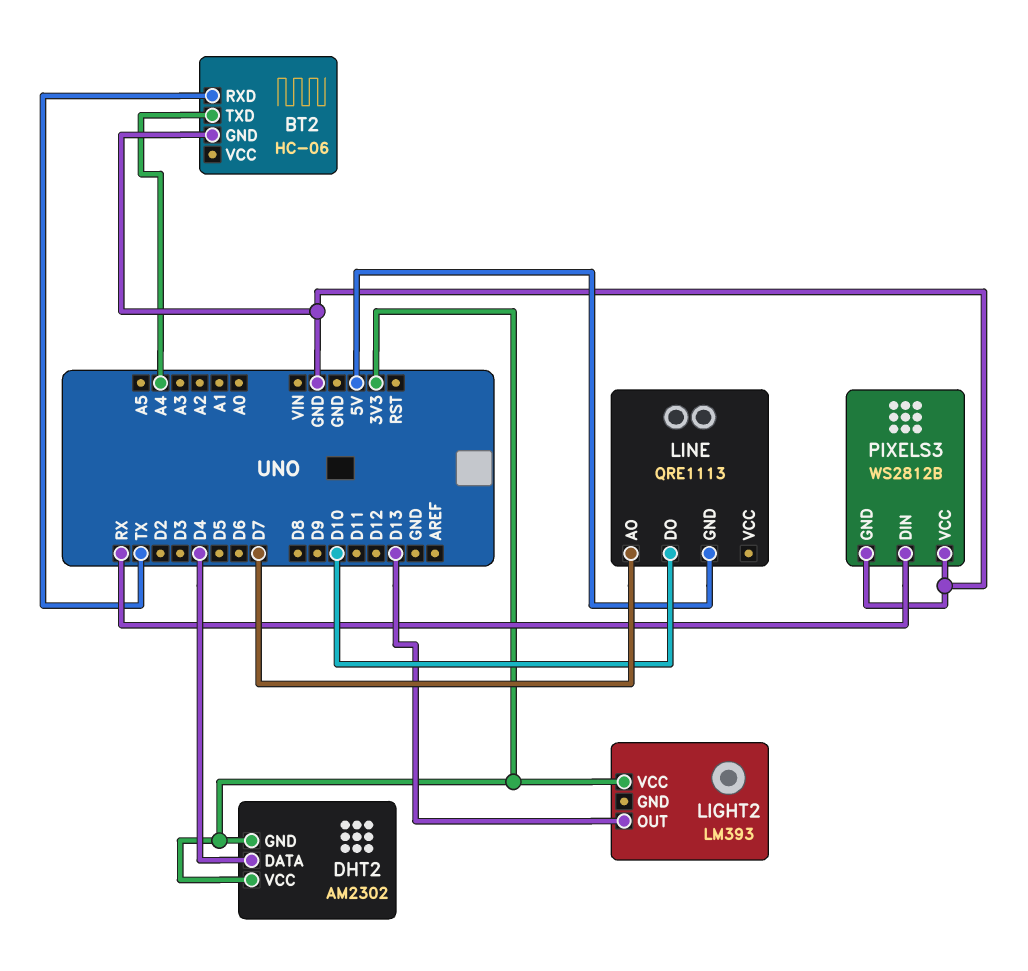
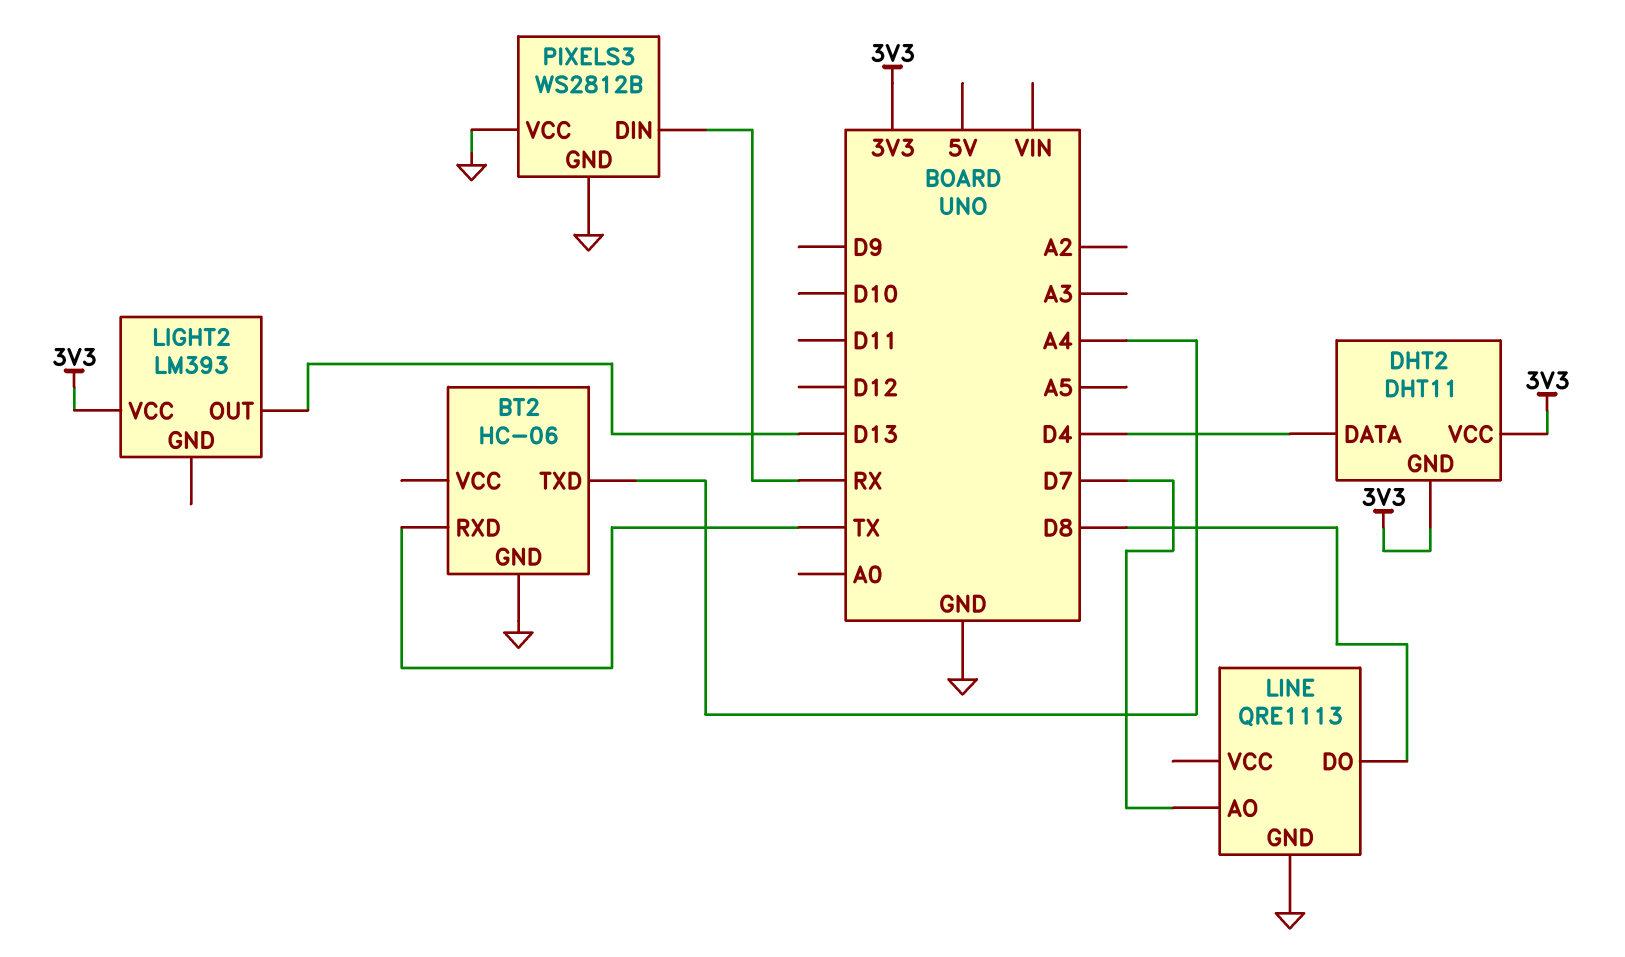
DHT2: AM2302 -> DHT11
LINE pin DO: D10 -> D8
LINE pin GND: 5V -> GND

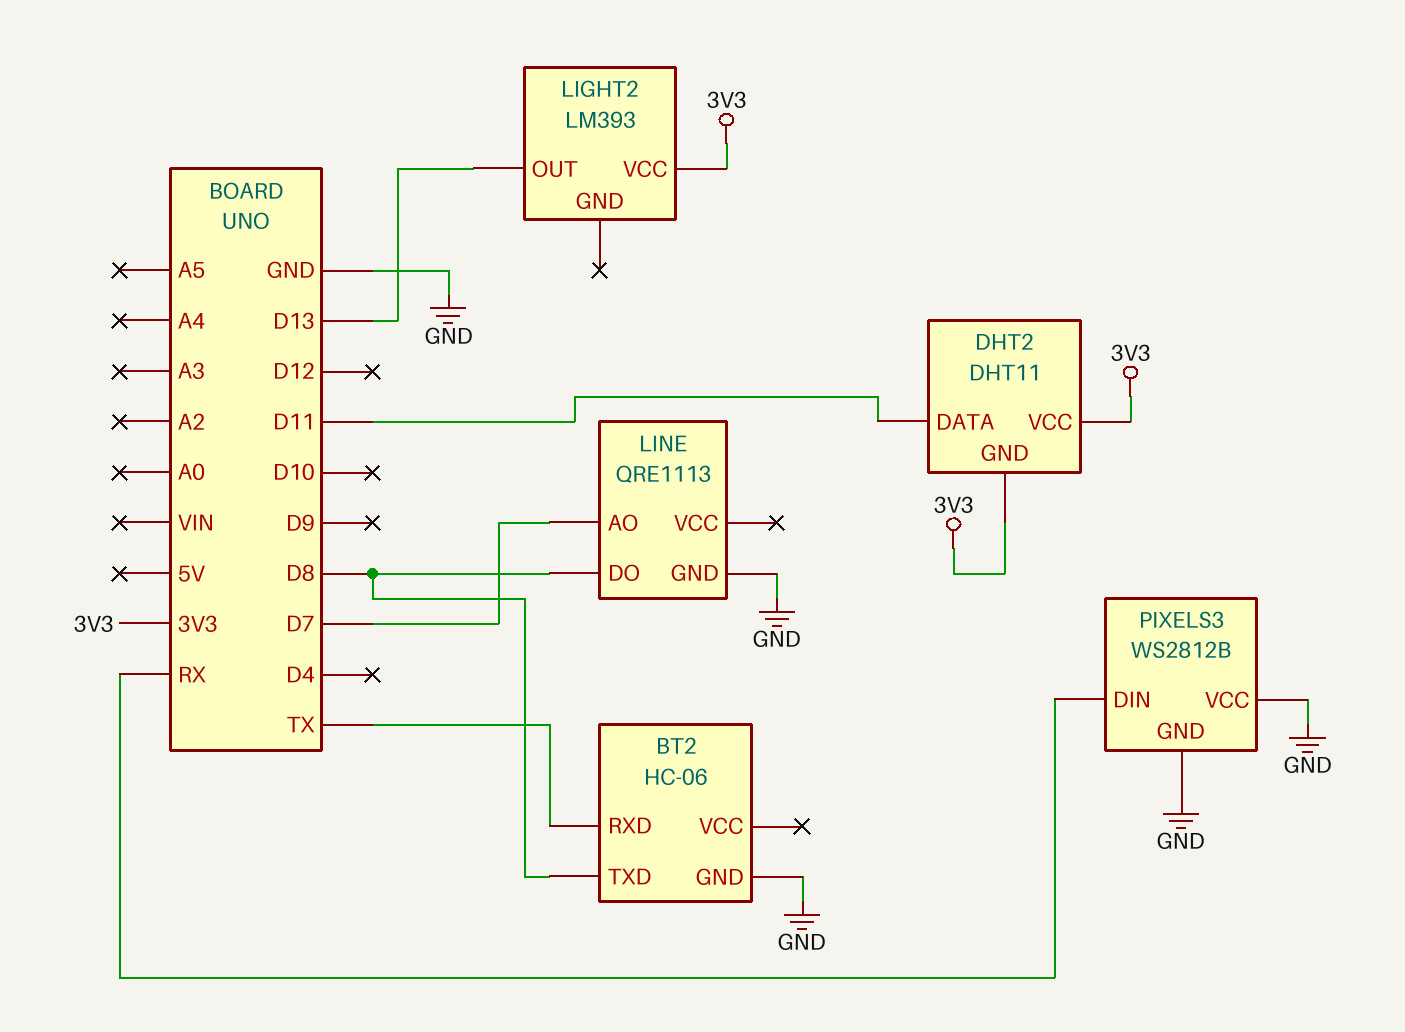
BT2 pin TXD: A4 -> D8
DHT2 pin DATA: D4 -> D11

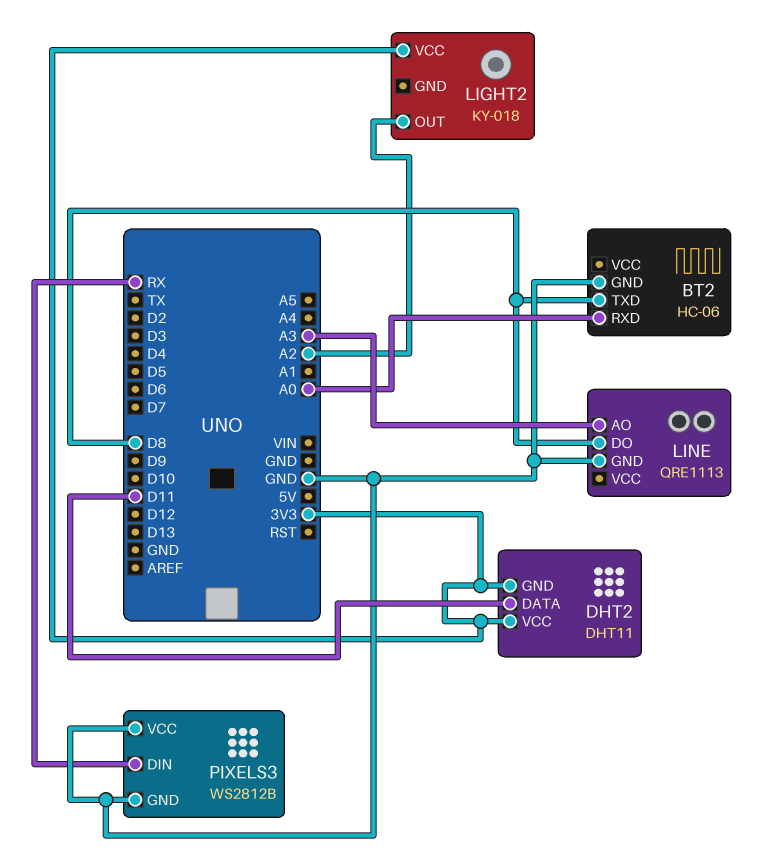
BT2 pin RXD: TX -> A0
LIGHT2: LM393 -> KY-018
LIGHT2 pin OUT: D13 -> A2
LINE pin AO: D7 -> A3

